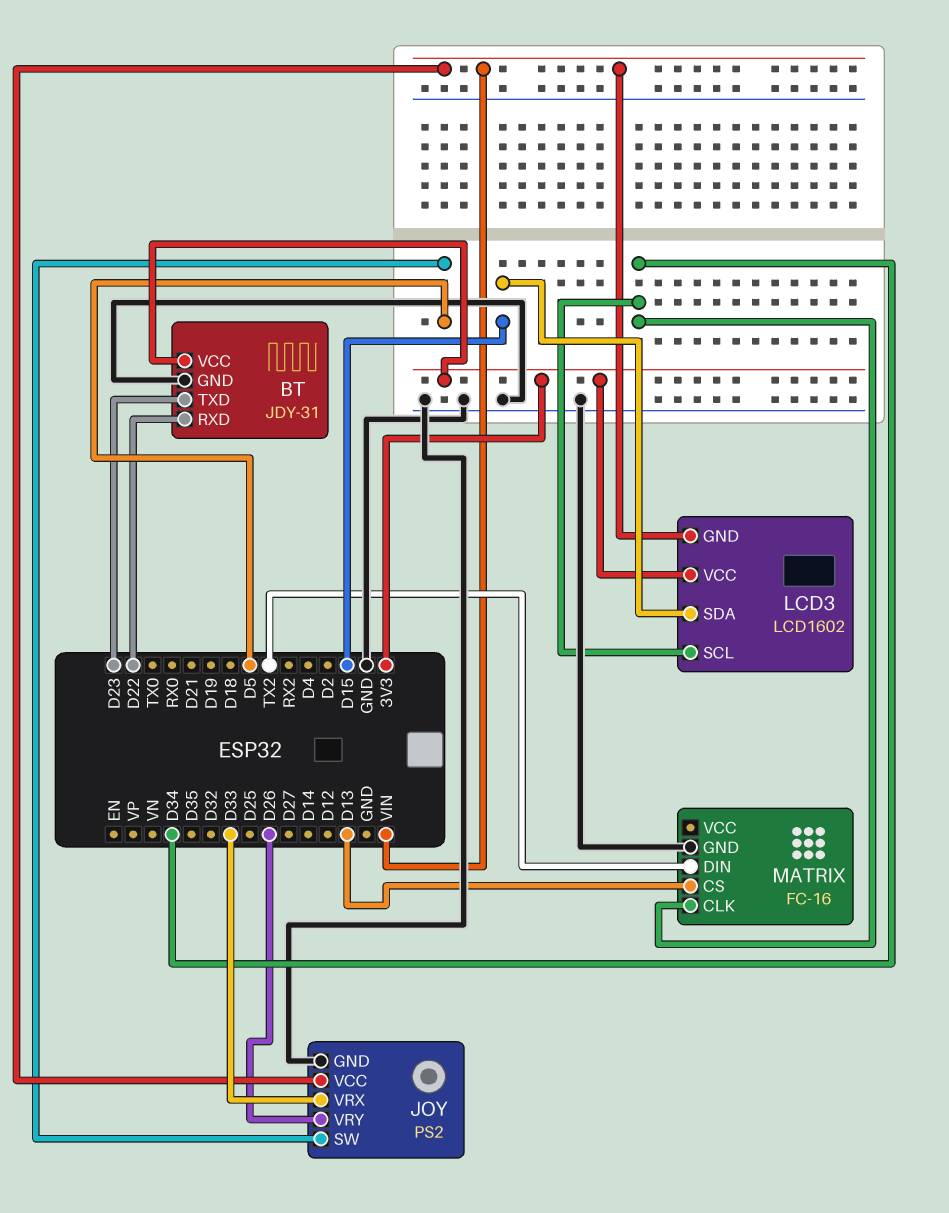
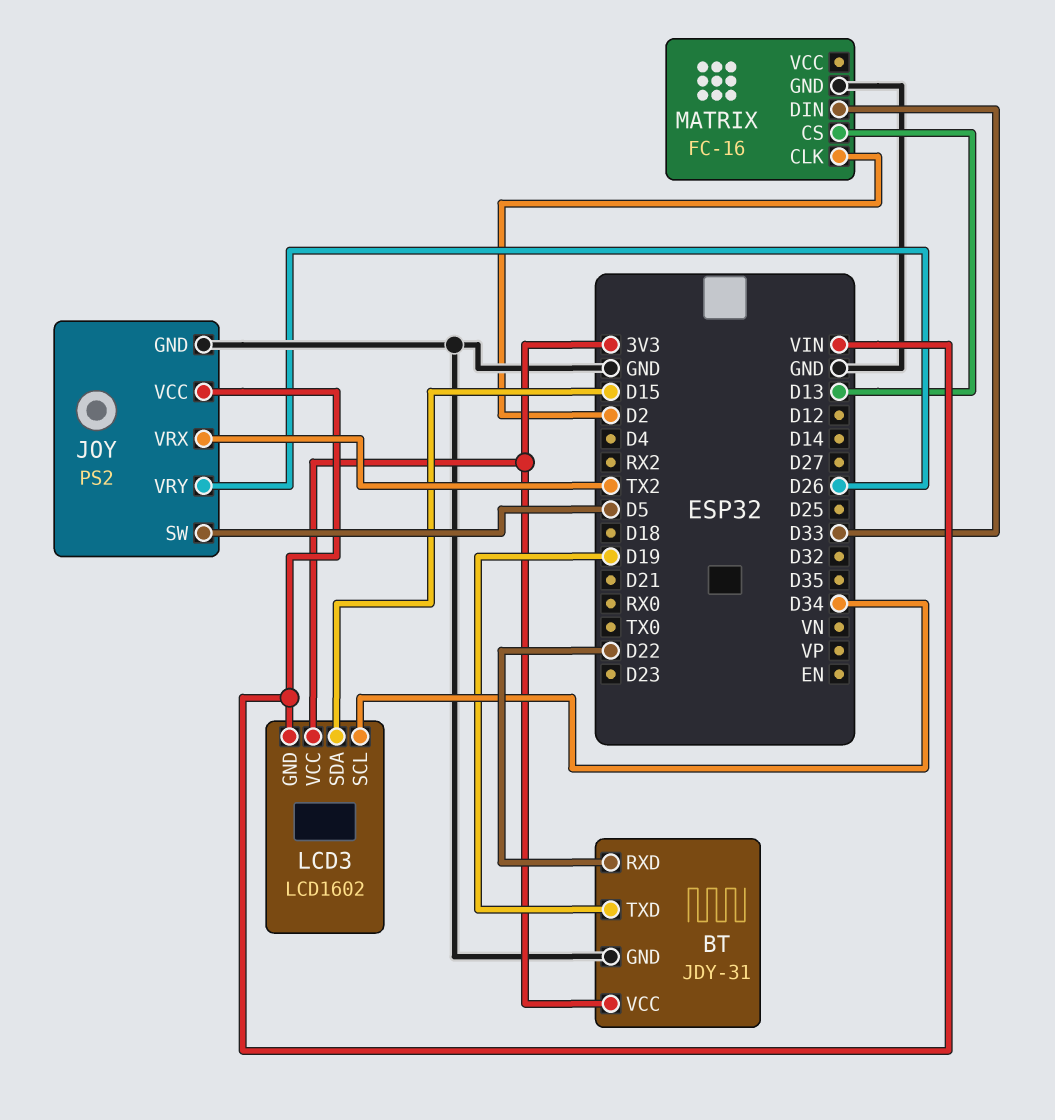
BT pin TXD: D23 -> D19
JOY pin VRX: D33 -> TX2
MATRIX pin CLK: D34 -> D2
MATRIX pin DIN: TX2 -> D33

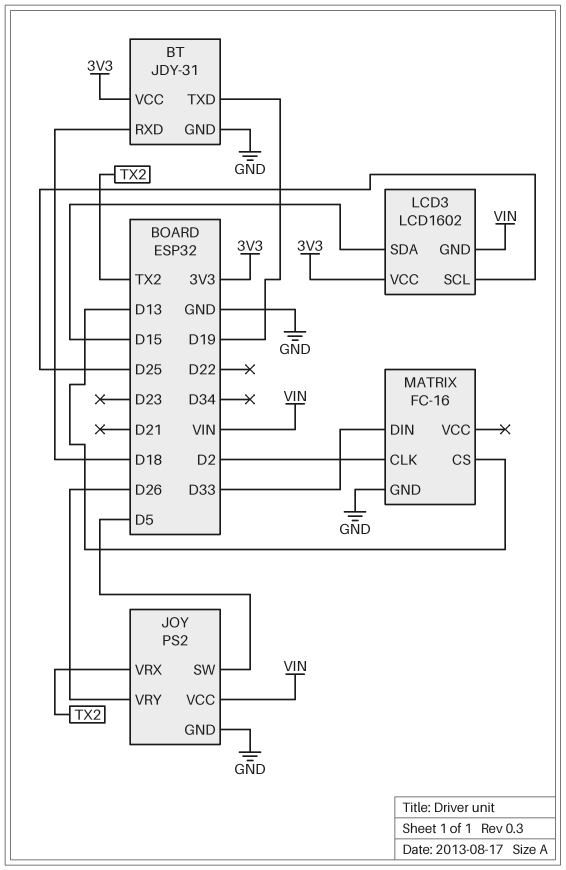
BT pin RXD: D22 -> D18
LCD3 pin SCL: D34 -> D25

